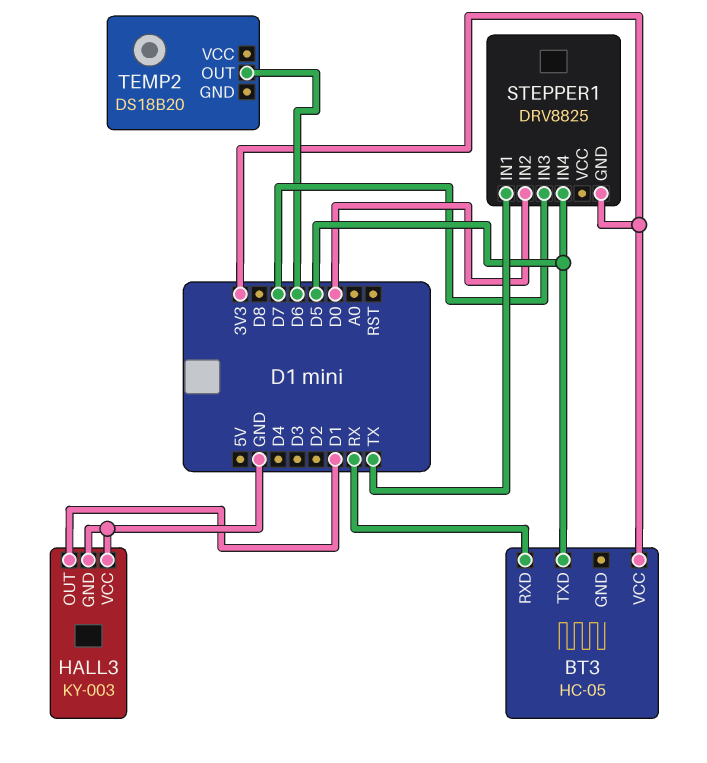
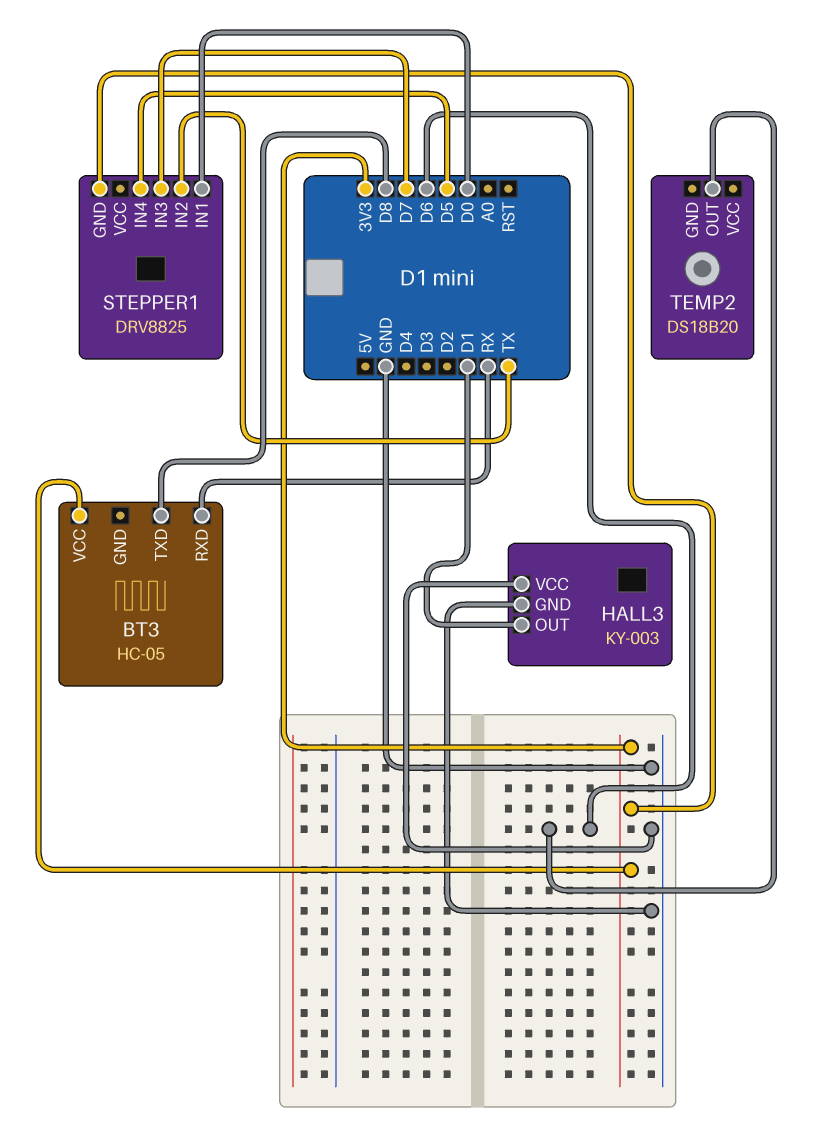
BT3 pin TXD: D5 -> D8
STEPPER1 pin IN1: TX -> D0
STEPPER1 pin IN2: D0 -> TX

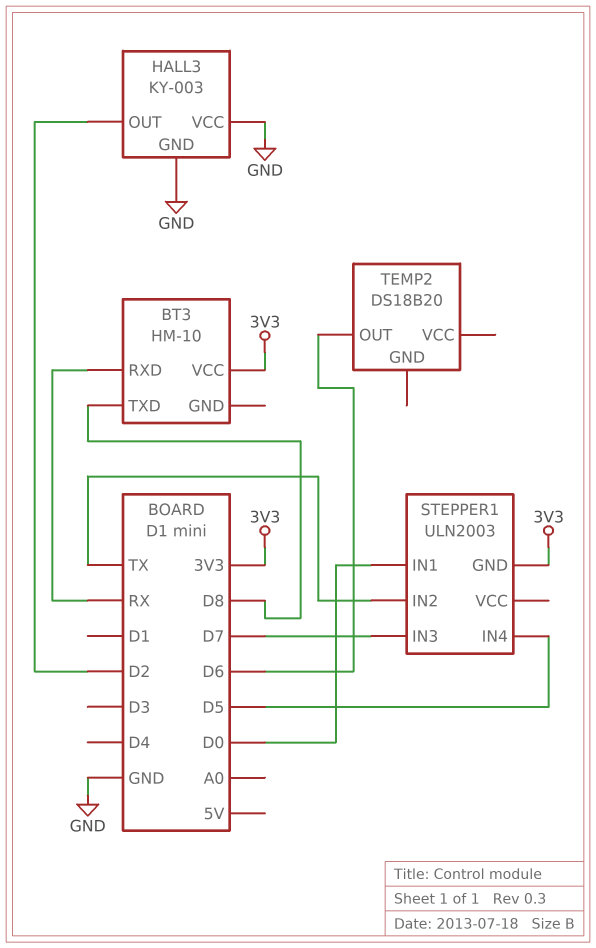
BT3: HC-05 -> HM-10
HALL3 pin OUT: D1 -> D2
STEPPER1: DRV8825 -> ULN2003

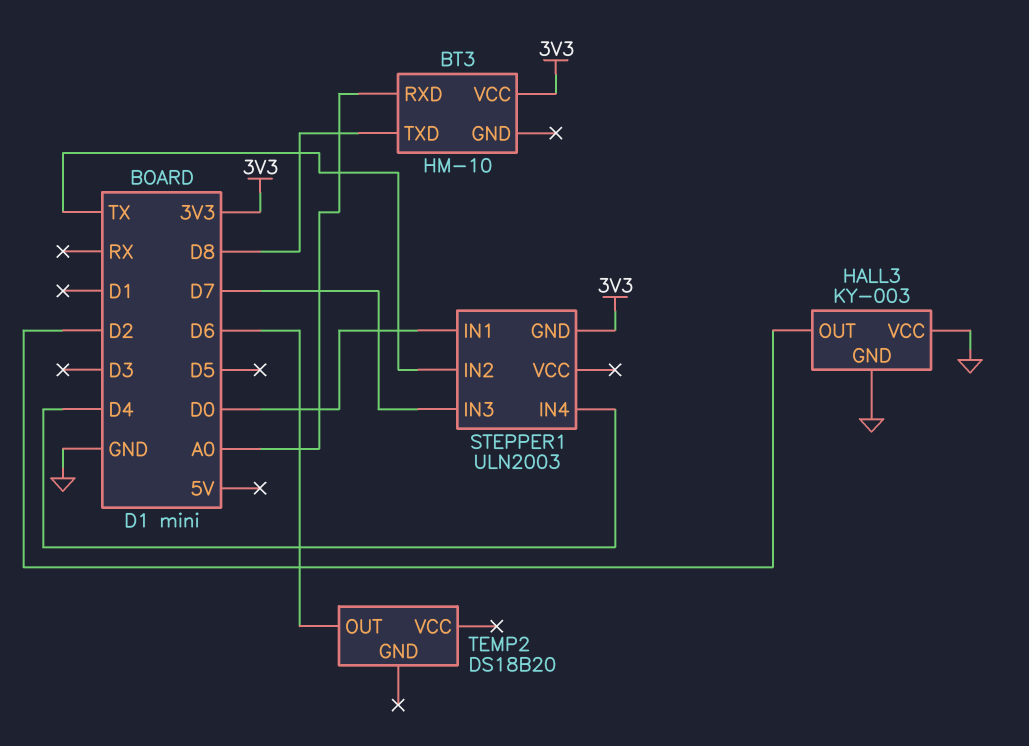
BT3 pin RXD: RX -> A0
STEPPER1 pin IN4: D5 -> D4

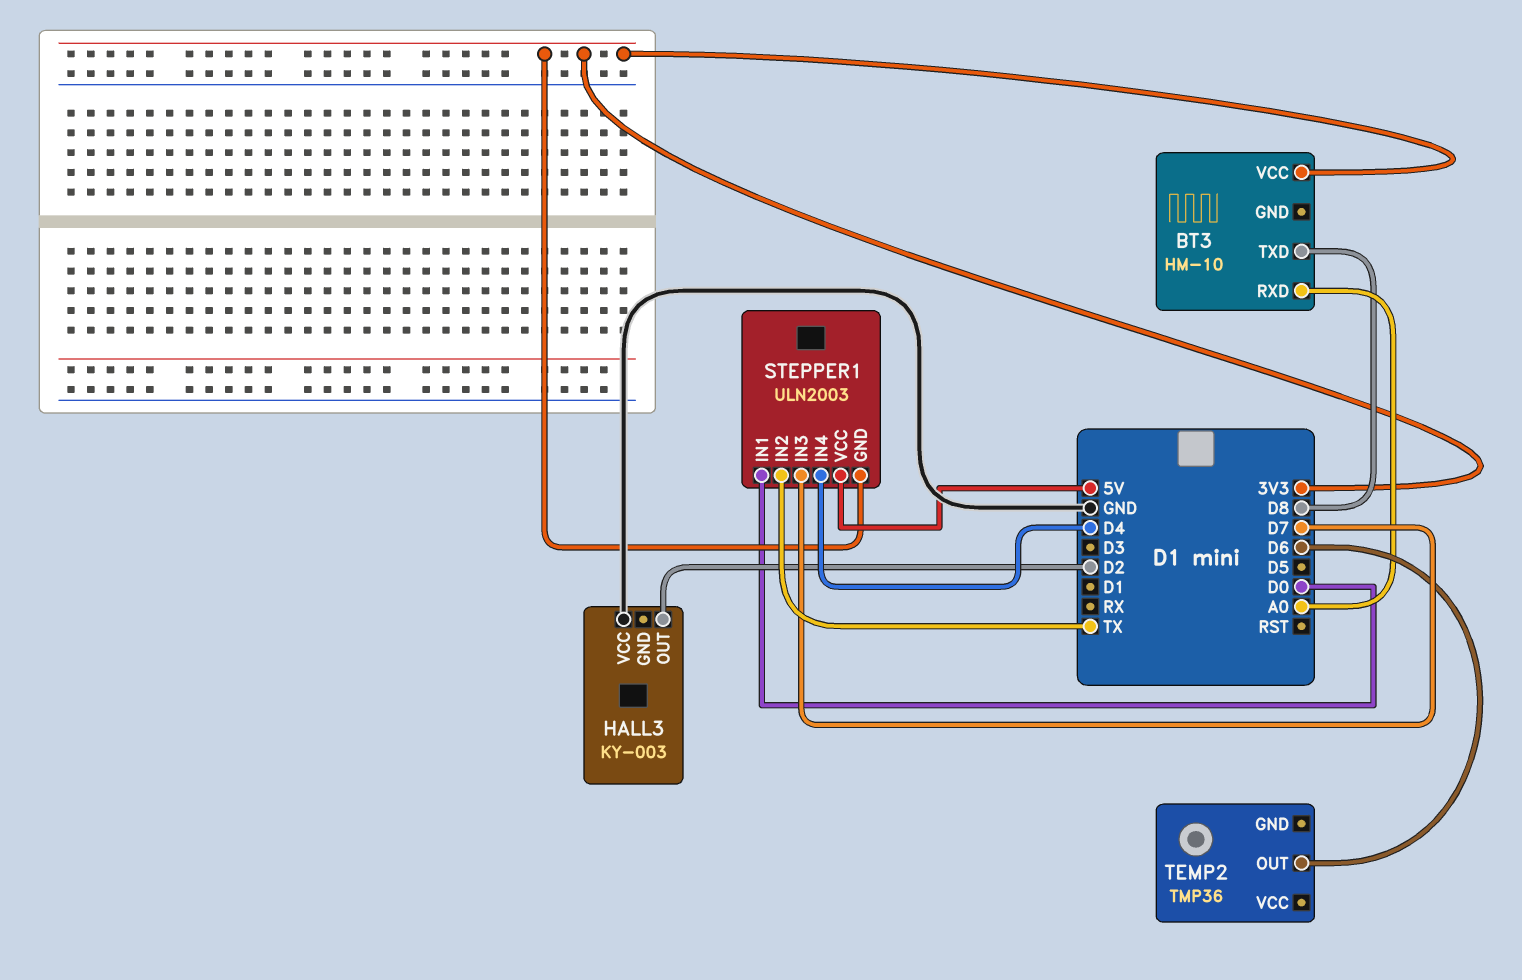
HALL3 pin GND: GND -> none
STEPPER1 pin VCC: none -> 5V
TEMP2: DS18B20 -> TMP36

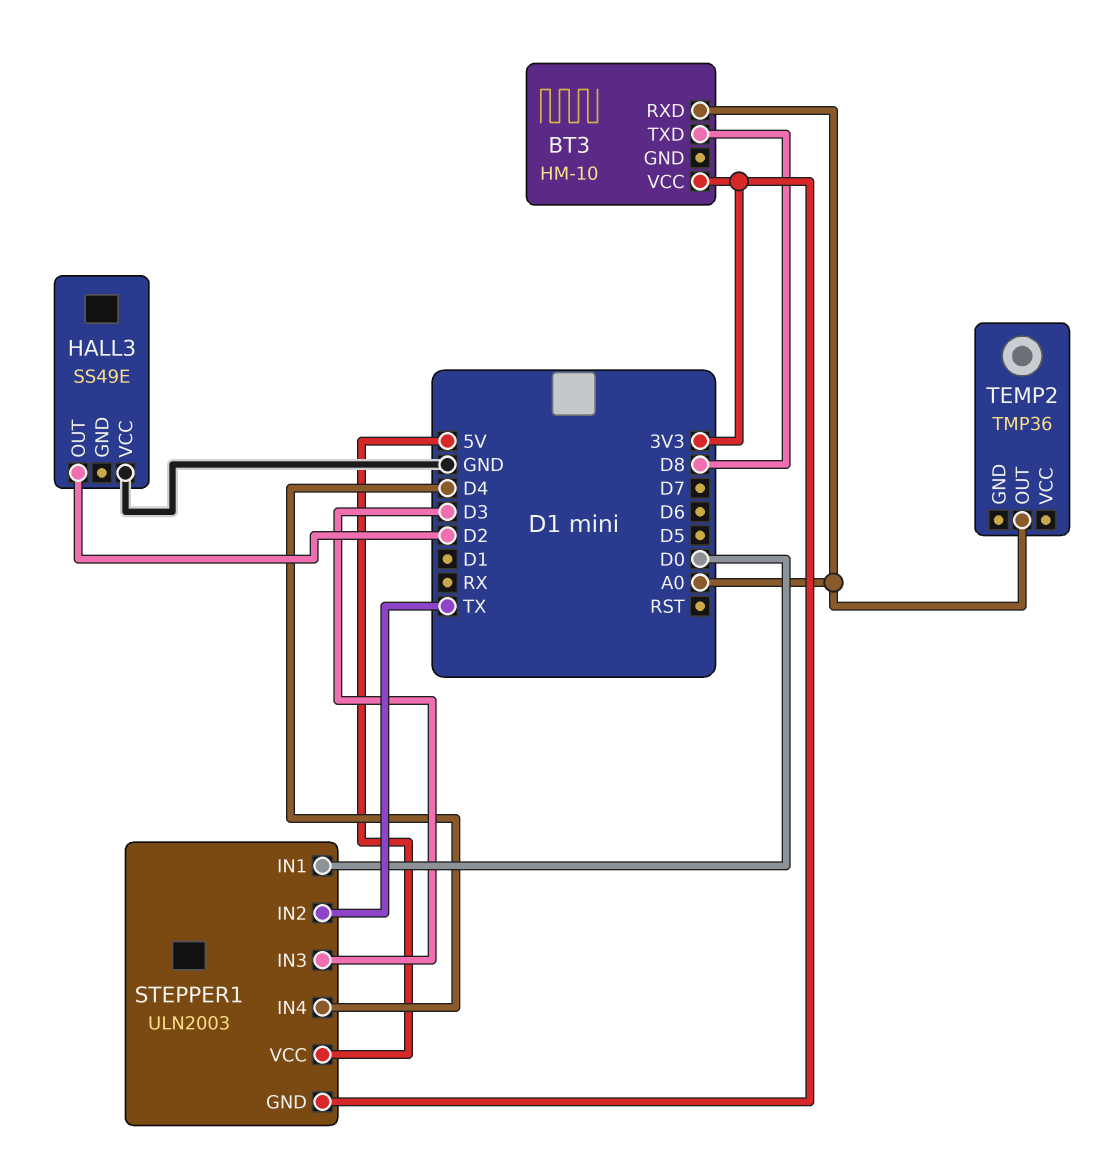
HALL3: KY-003 -> SS49E
STEPPER1 pin IN3: D7 -> D3
TEMP2 pin OUT: D6 -> A0

